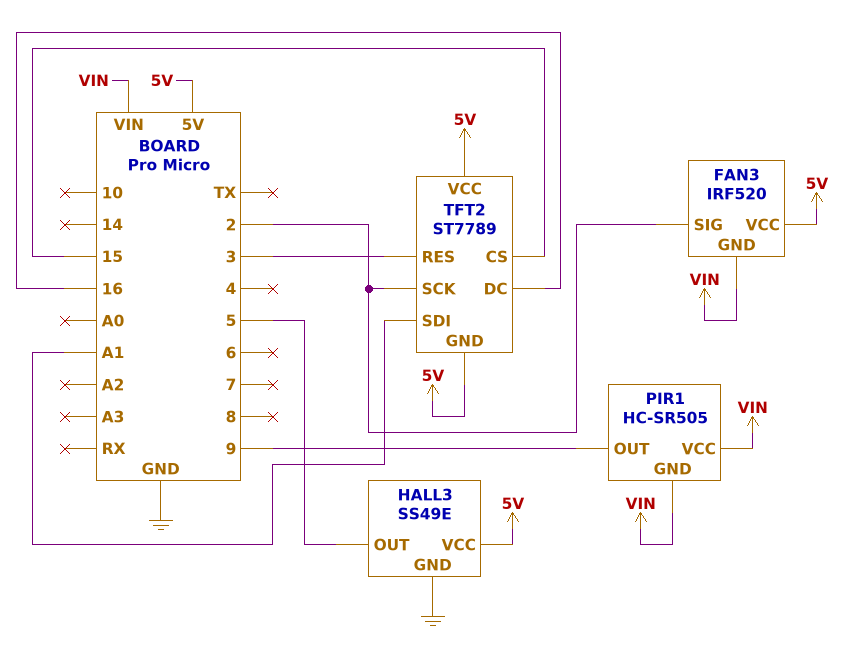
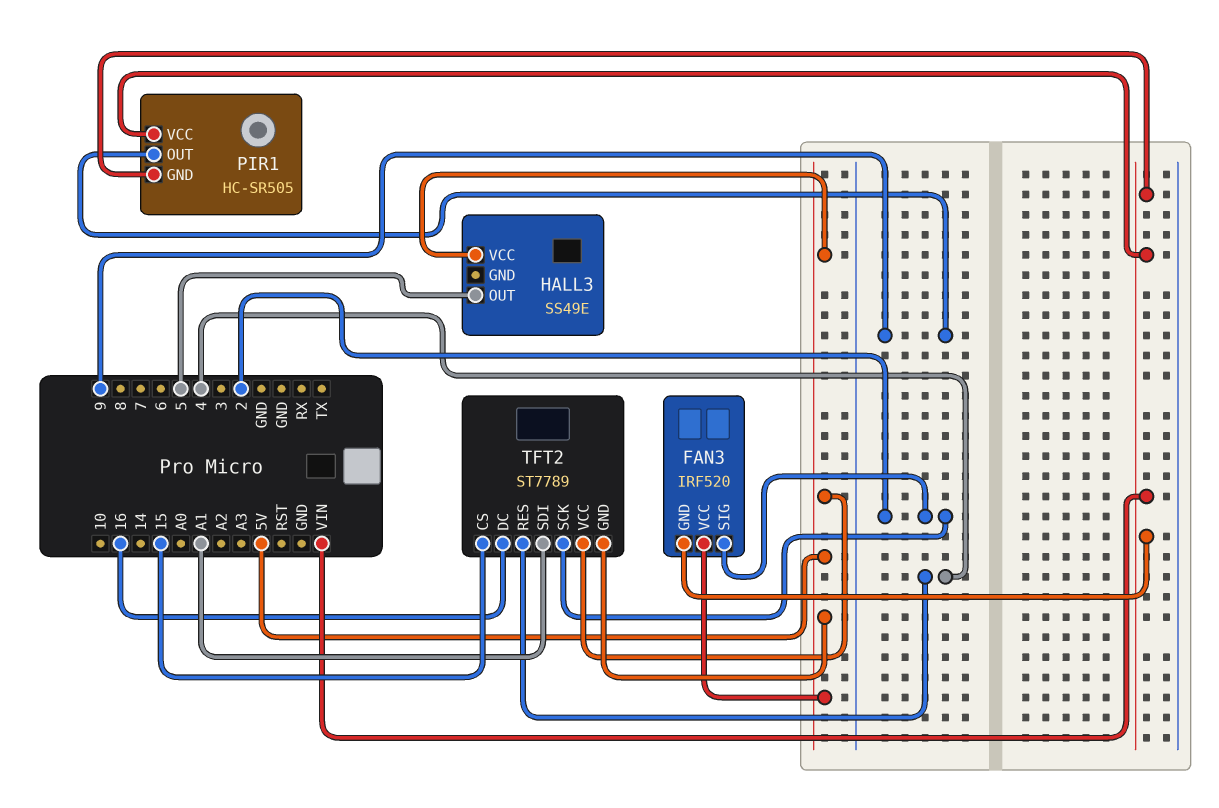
HALL3 pin GND: GND -> none
TFT2 pin RES: 3 -> 4

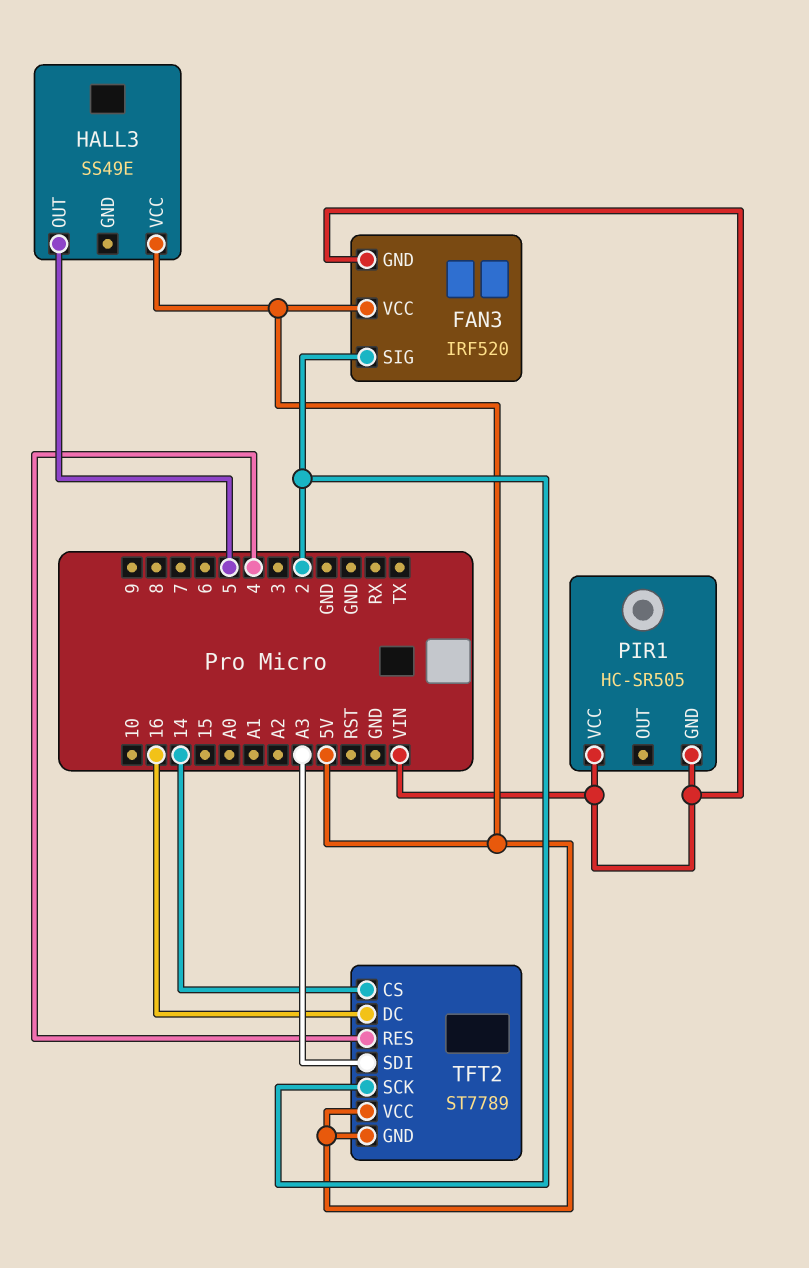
PIR1 pin OUT: 9 -> none
TFT2 pin CS: 15 -> 14
TFT2 pin SDI: A1 -> A3

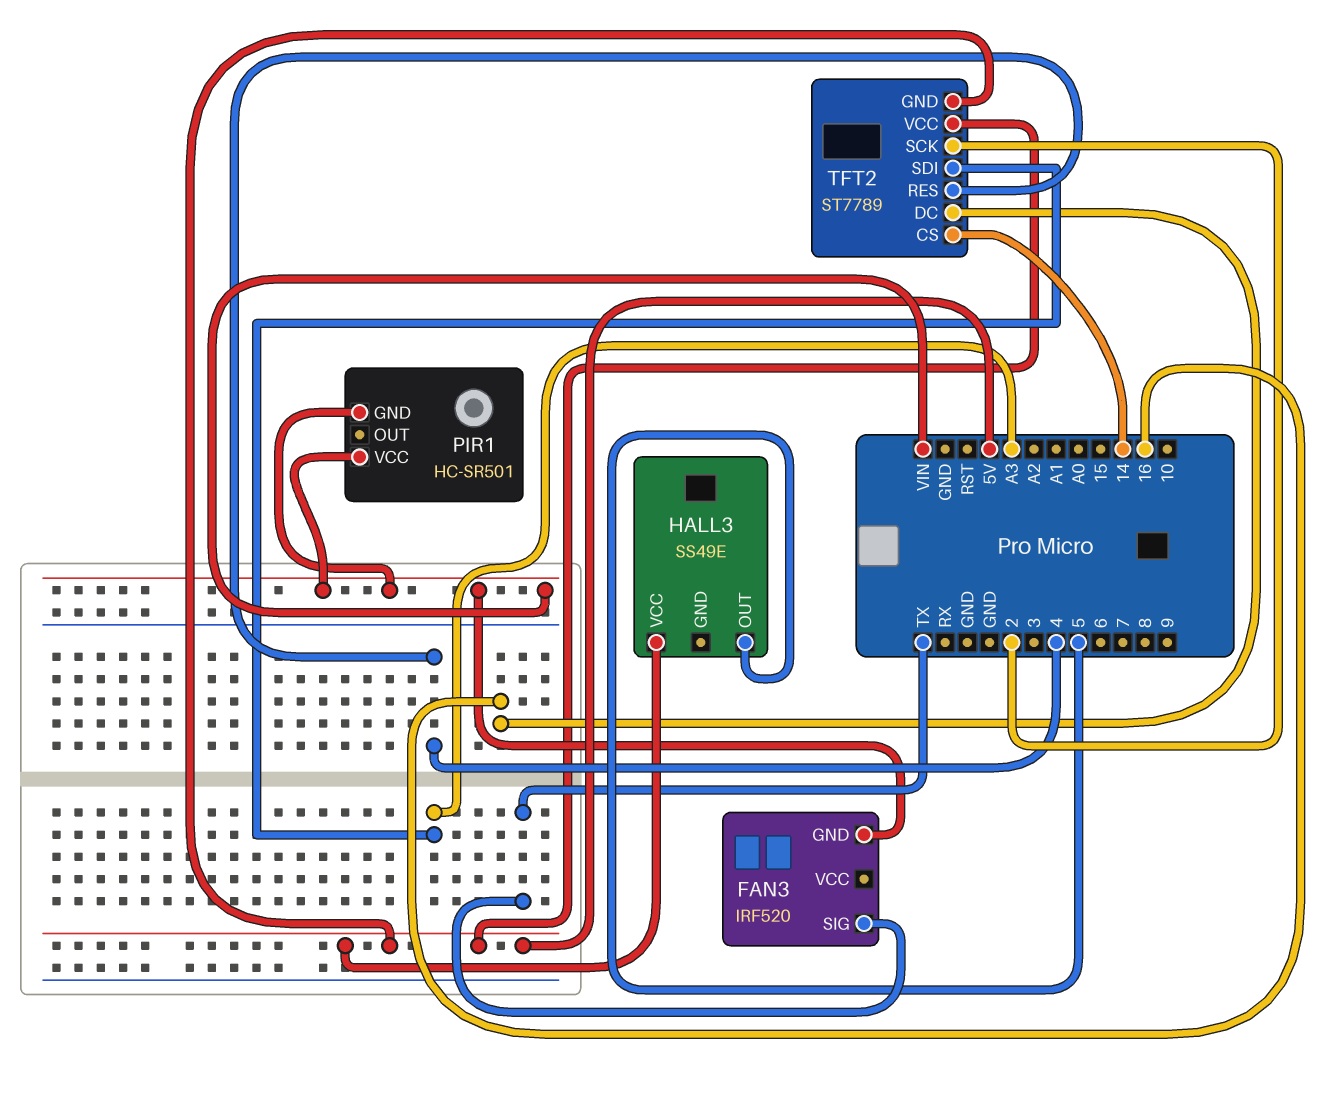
FAN3 pin SIG: 2 -> TX
FAN3 pin VCC: 5V -> none
PIR1: HC-SR505 -> HC-SR501

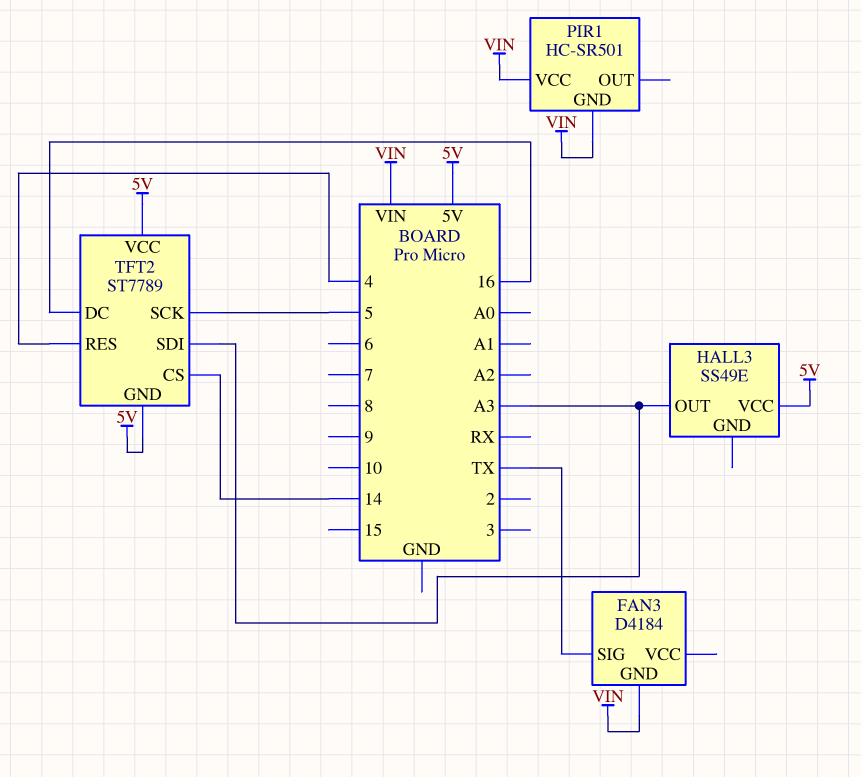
FAN3: IRF520 -> D4184
HALL3 pin OUT: 5 -> A3
TFT2 pin SCK: 2 -> 5

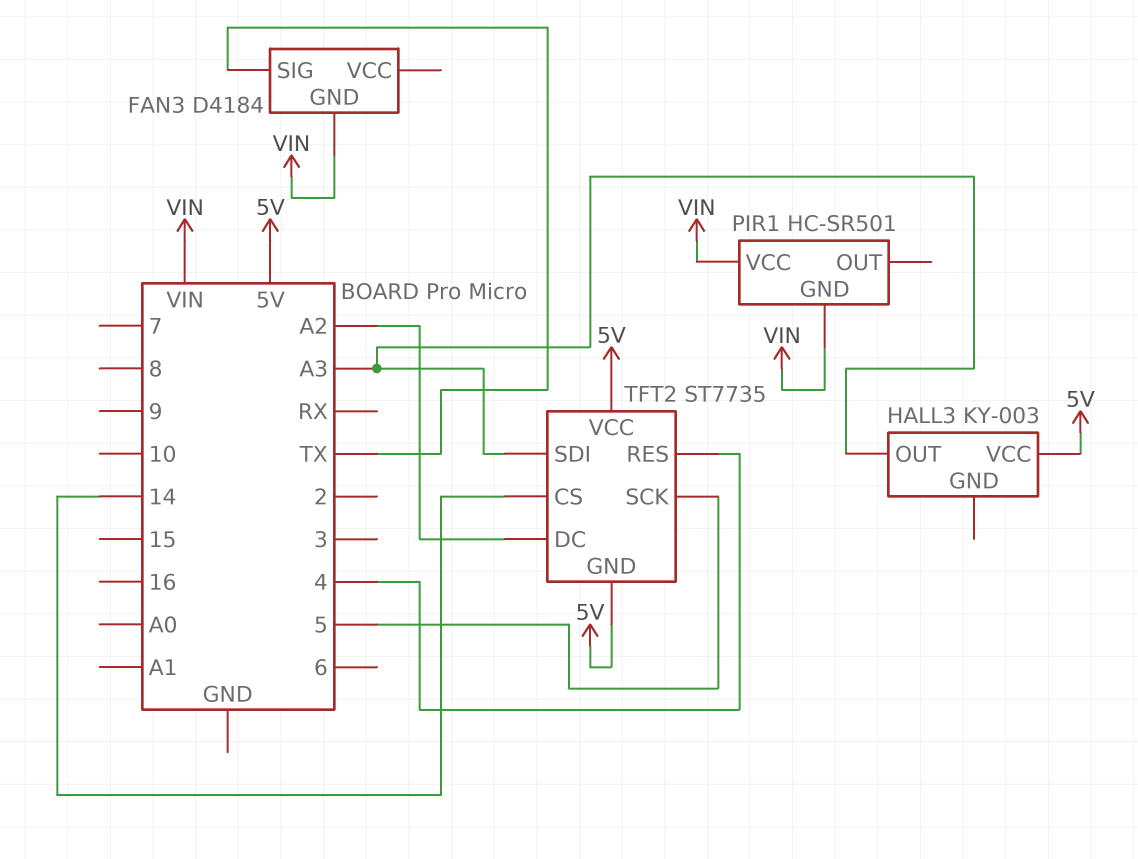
HALL3: SS49E -> KY-003
TFT2: ST7789 -> ST7735
TFT2 pin DC: 16 -> A2

